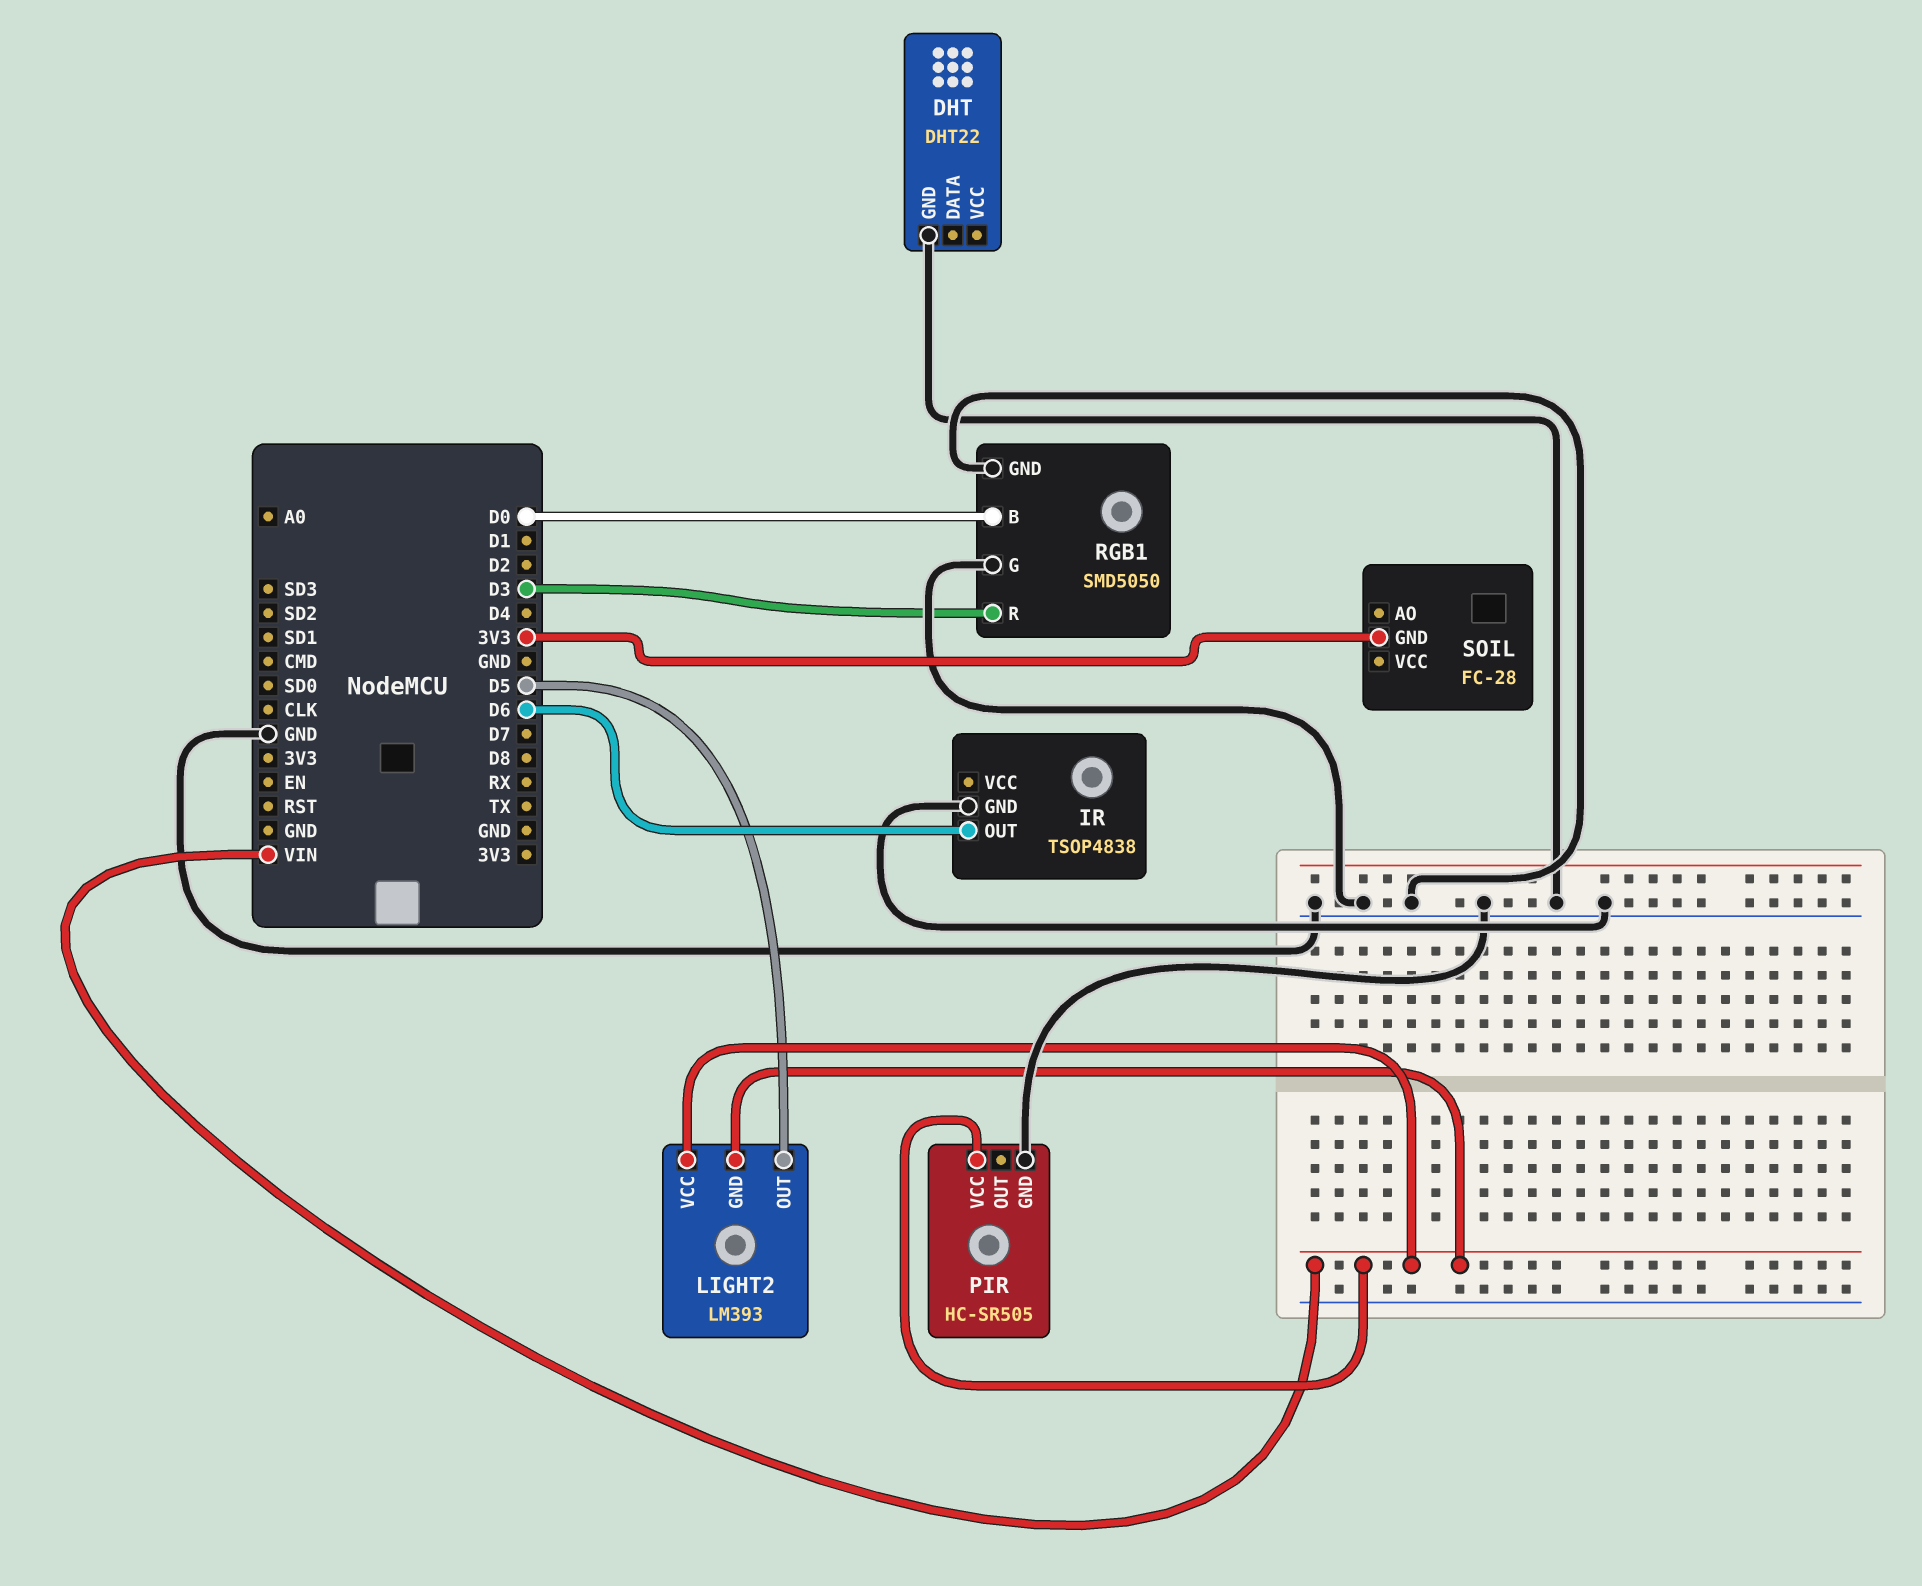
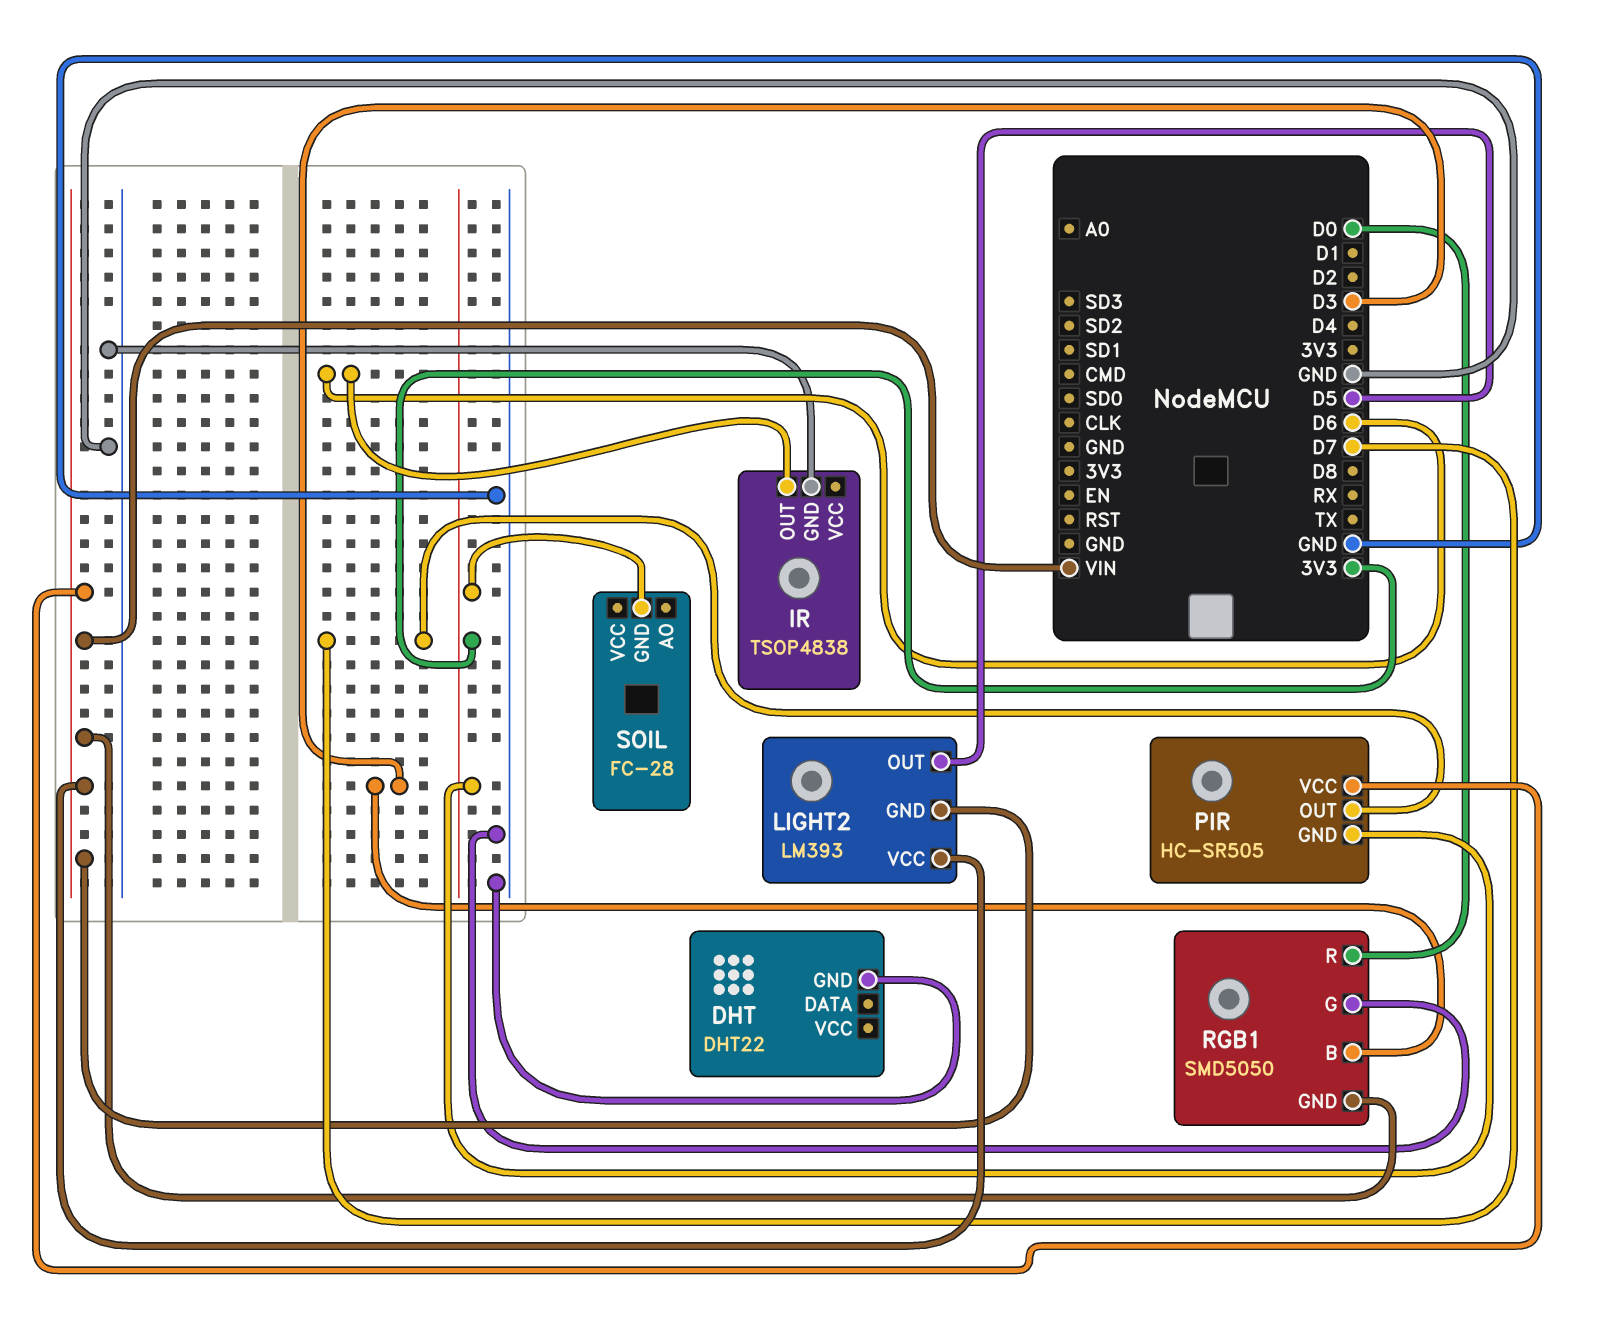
PIR pin GND: GND -> 3V3
PIR pin OUT: none -> D7
RGB1 pin B: D0 -> D3
RGB1 pin GND: GND -> VIN
RGB1 pin R: D3 -> D0

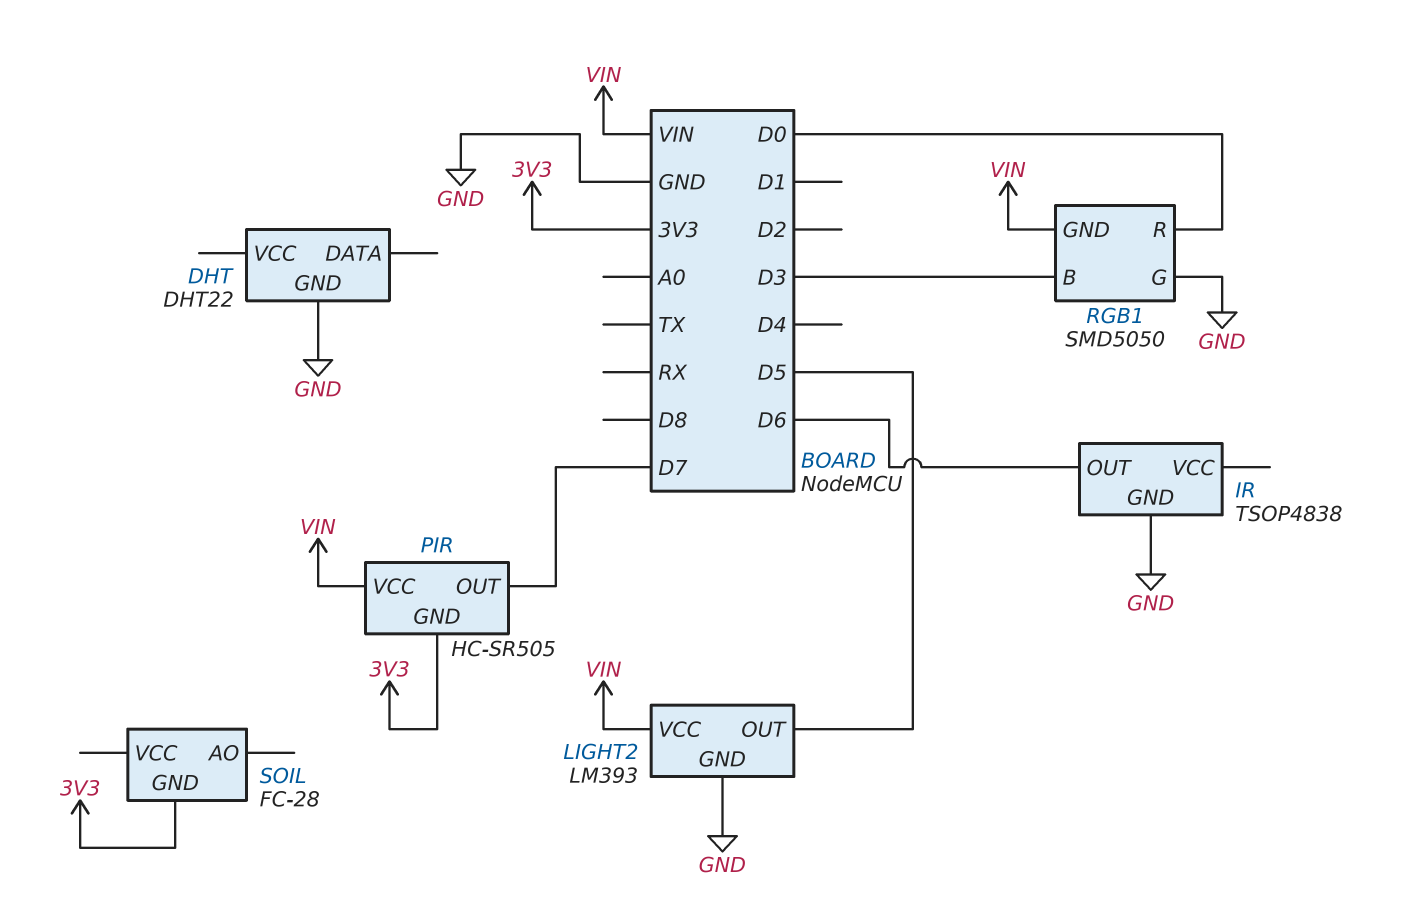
LIGHT2 pin GND: VIN -> GND

